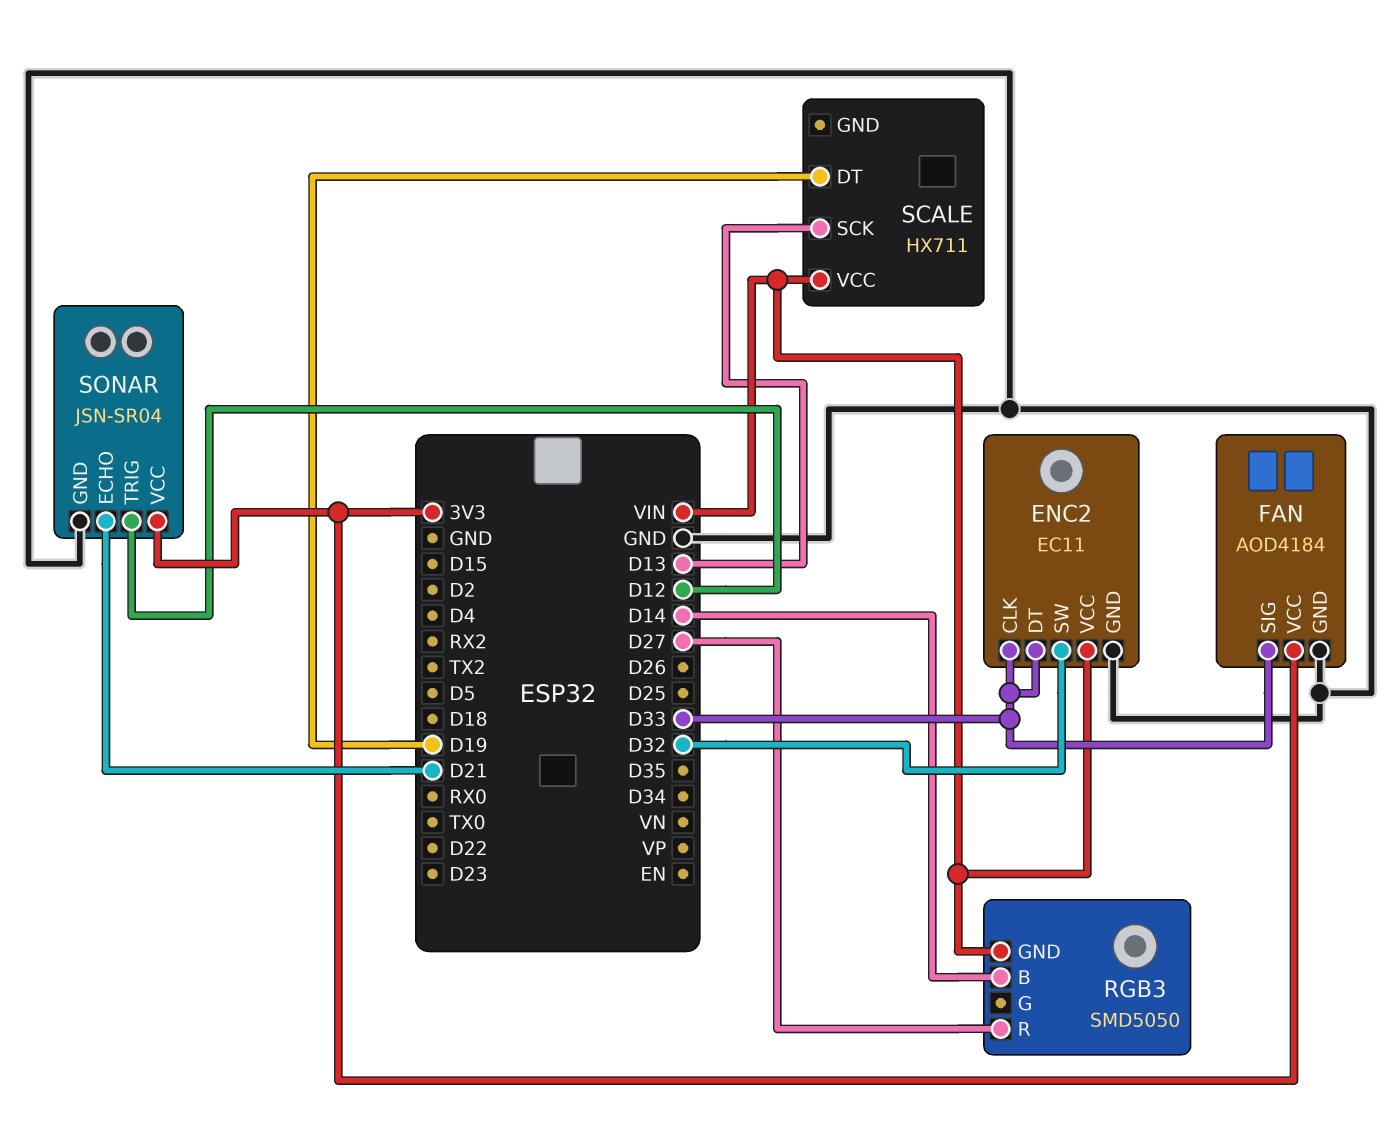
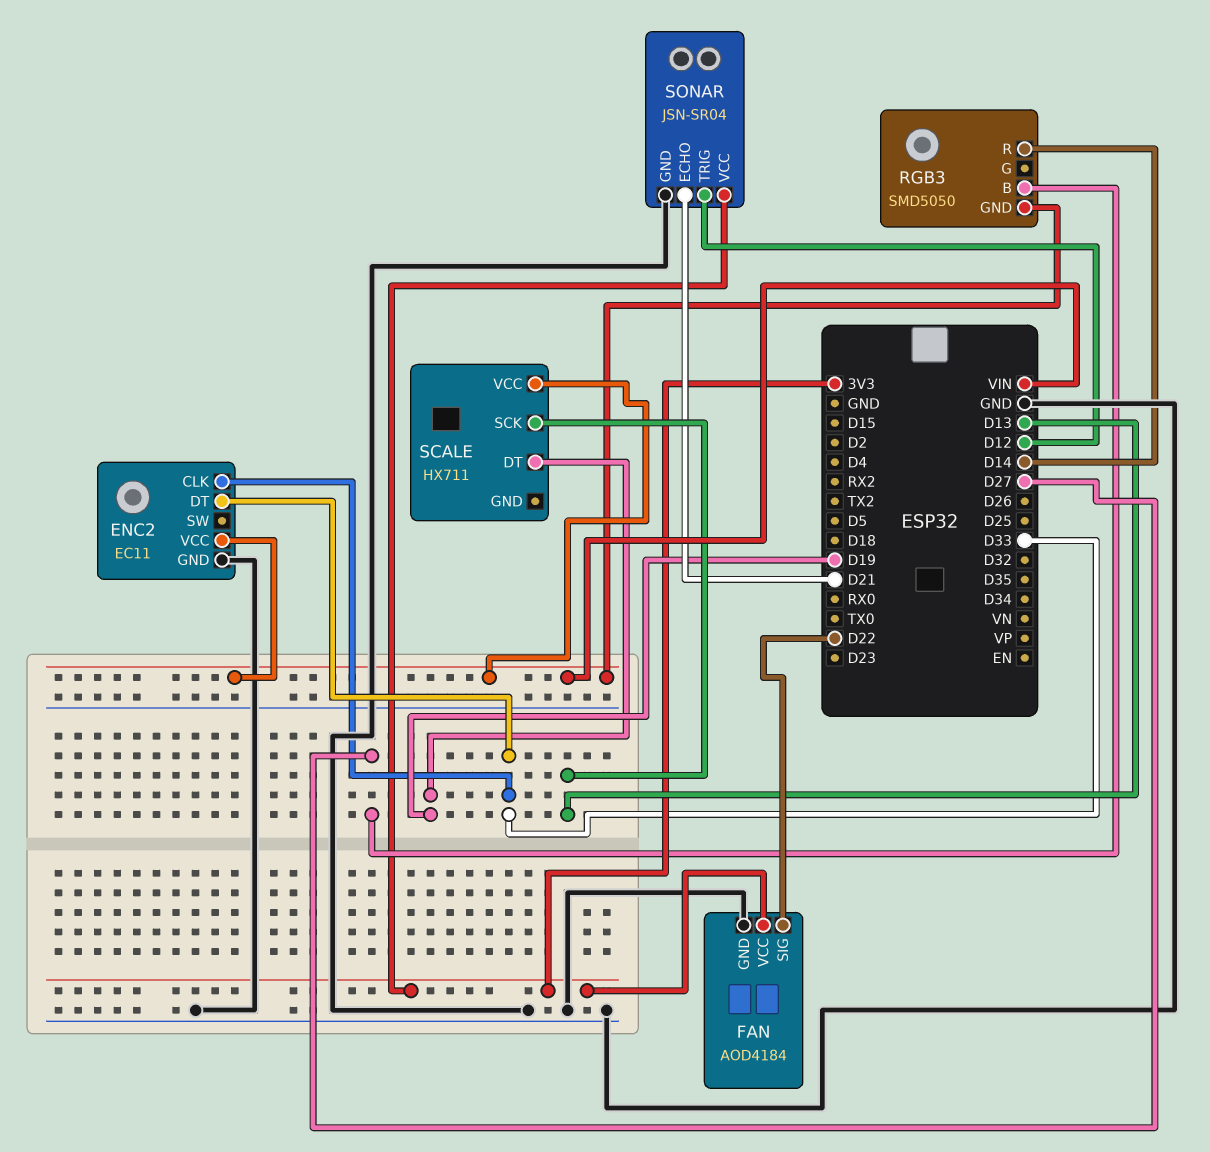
ENC2 pin SW: D32 -> none
FAN pin SIG: D33 -> D22
RGB3 pin B: D14 -> D27
RGB3 pin R: D27 -> D14

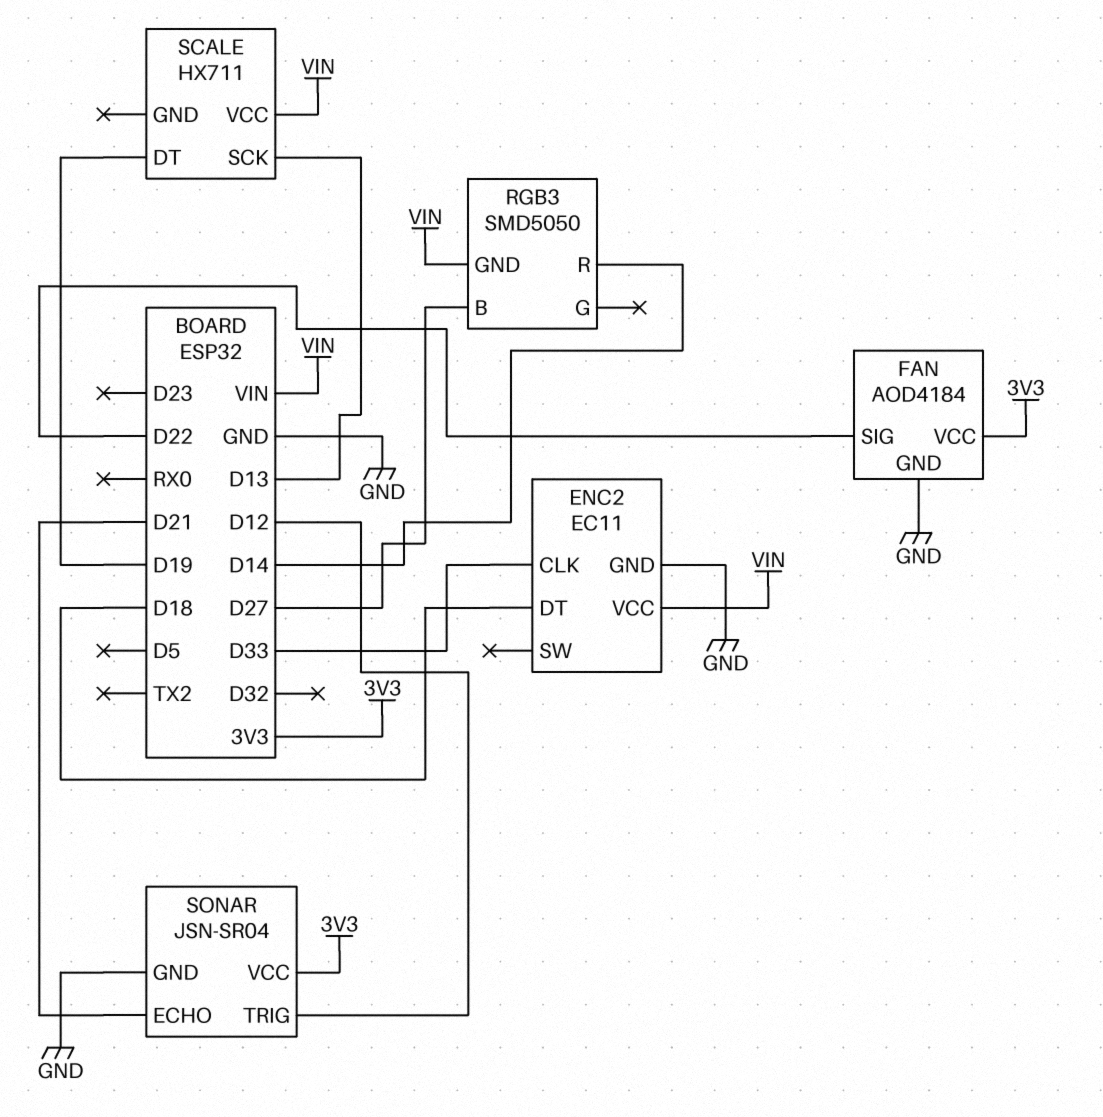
ENC2 pin DT: D33 -> D18

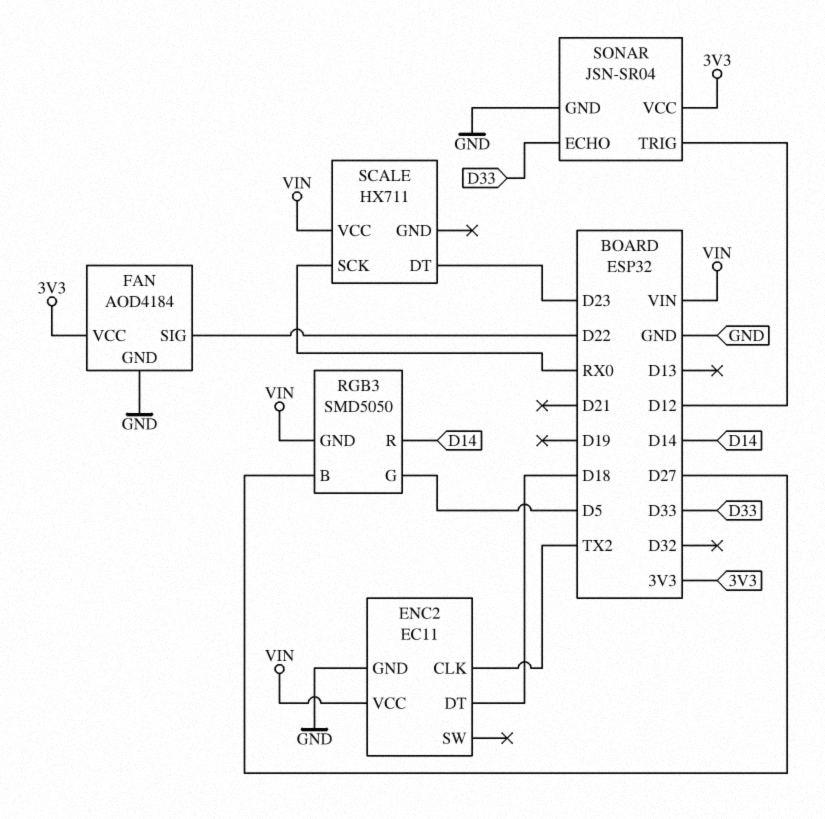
ENC2 pin CLK: D33 -> TX2
RGB3 pin G: none -> D5
SCALE pin DT: D19 -> D23
SCALE pin SCK: D13 -> RX0
SONAR pin ECHO: D21 -> D33

